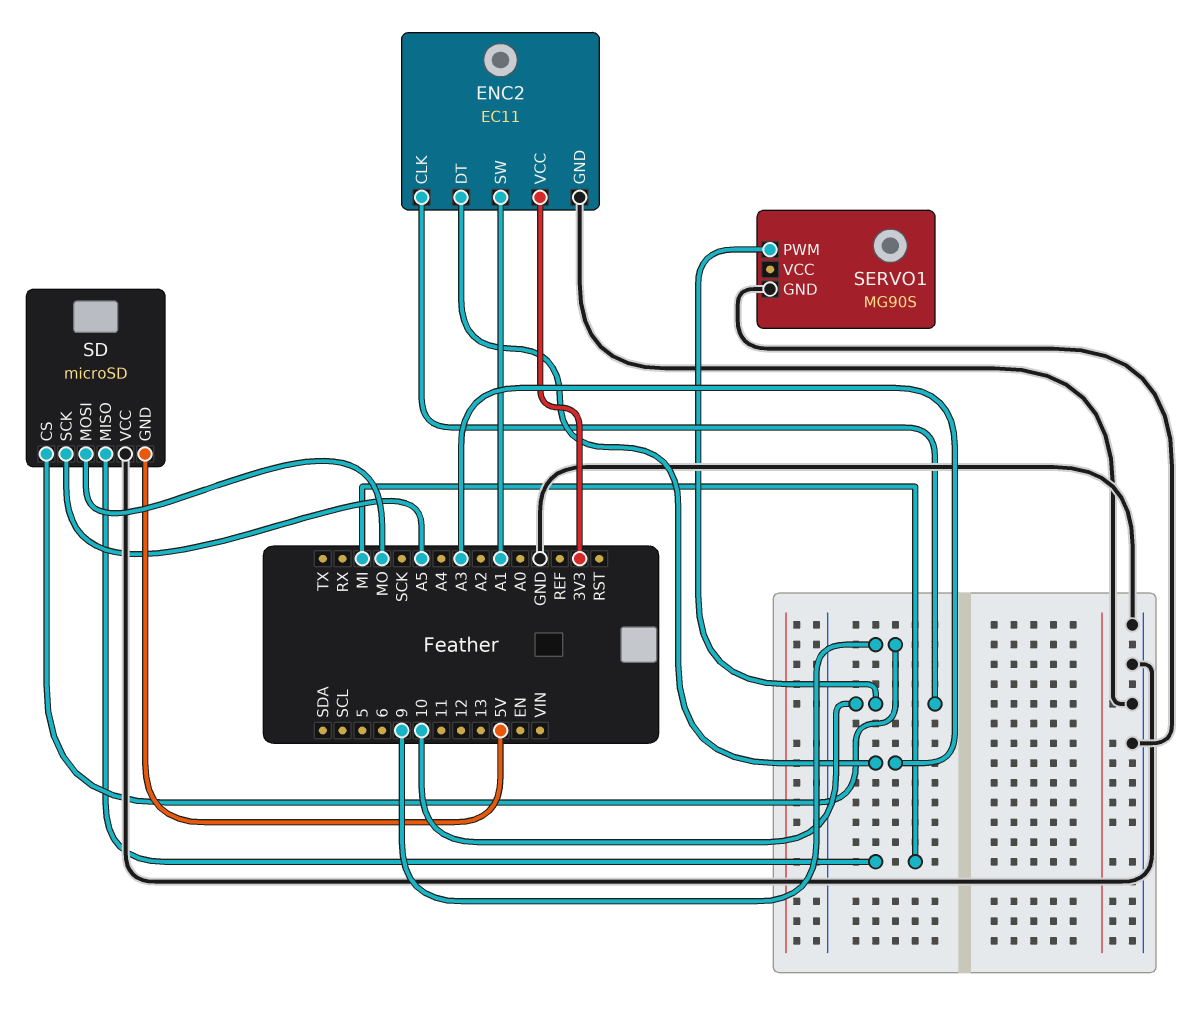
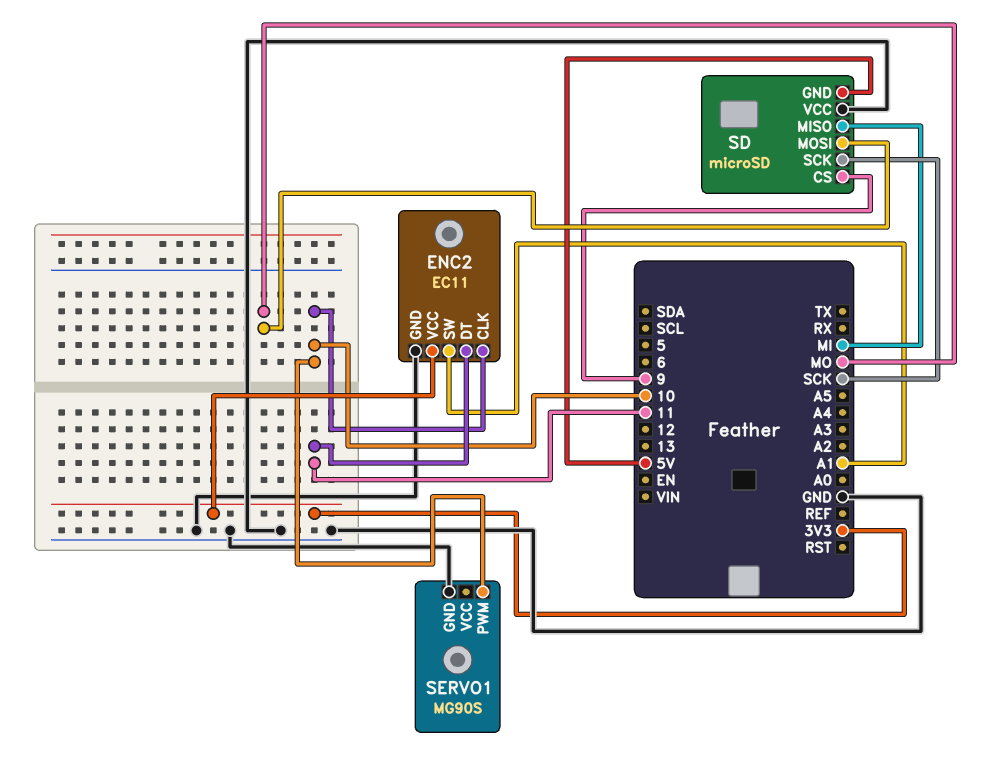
ENC2 pin DT: A3 -> 11
SD pin SCK: A5 -> SCK

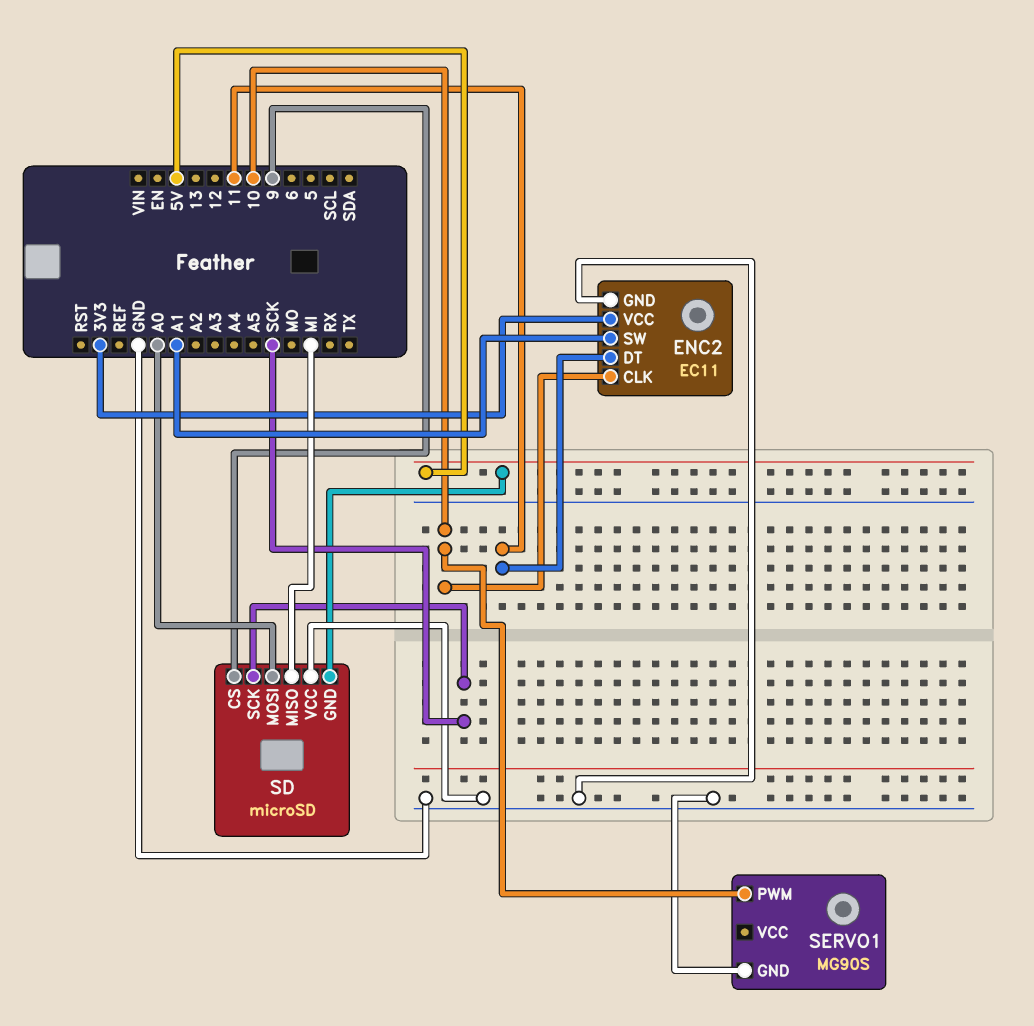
SD pin MOSI: MO -> A0

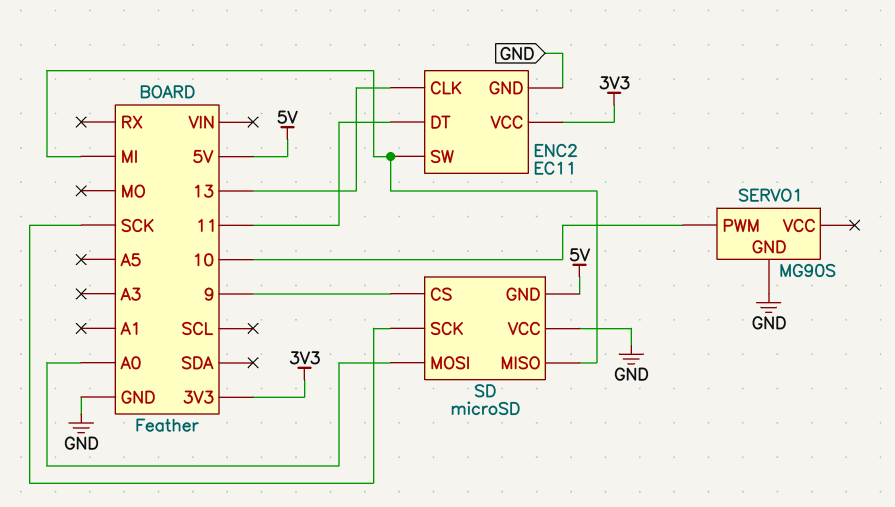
ENC2 pin CLK: 10 -> 13
ENC2 pin SW: A1 -> MI

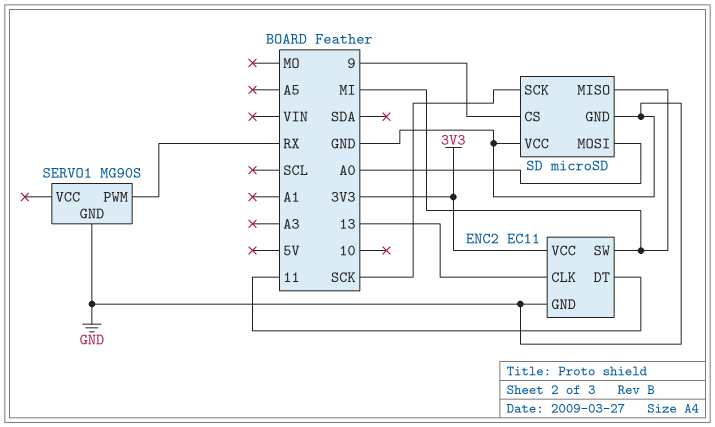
SD pin GND: 5V -> GND
SERVO1 pin PWM: 10 -> RX

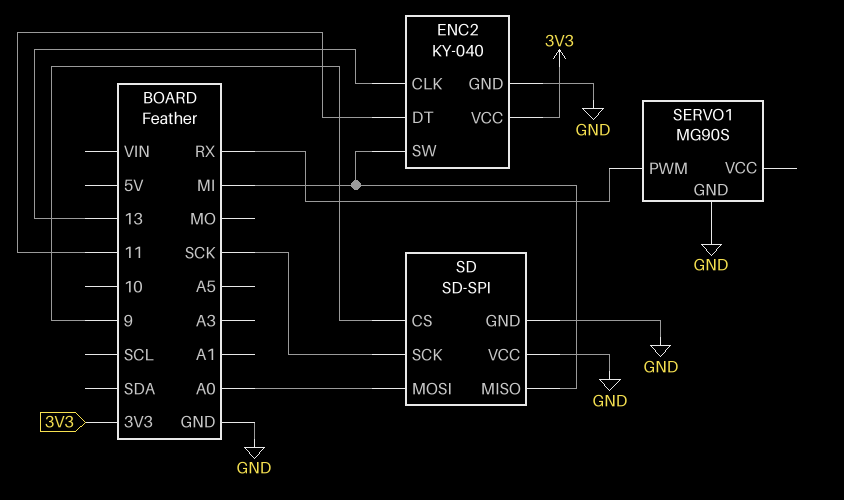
ENC2: EC11 -> KY-040
SD: microSD -> SD-SPI

